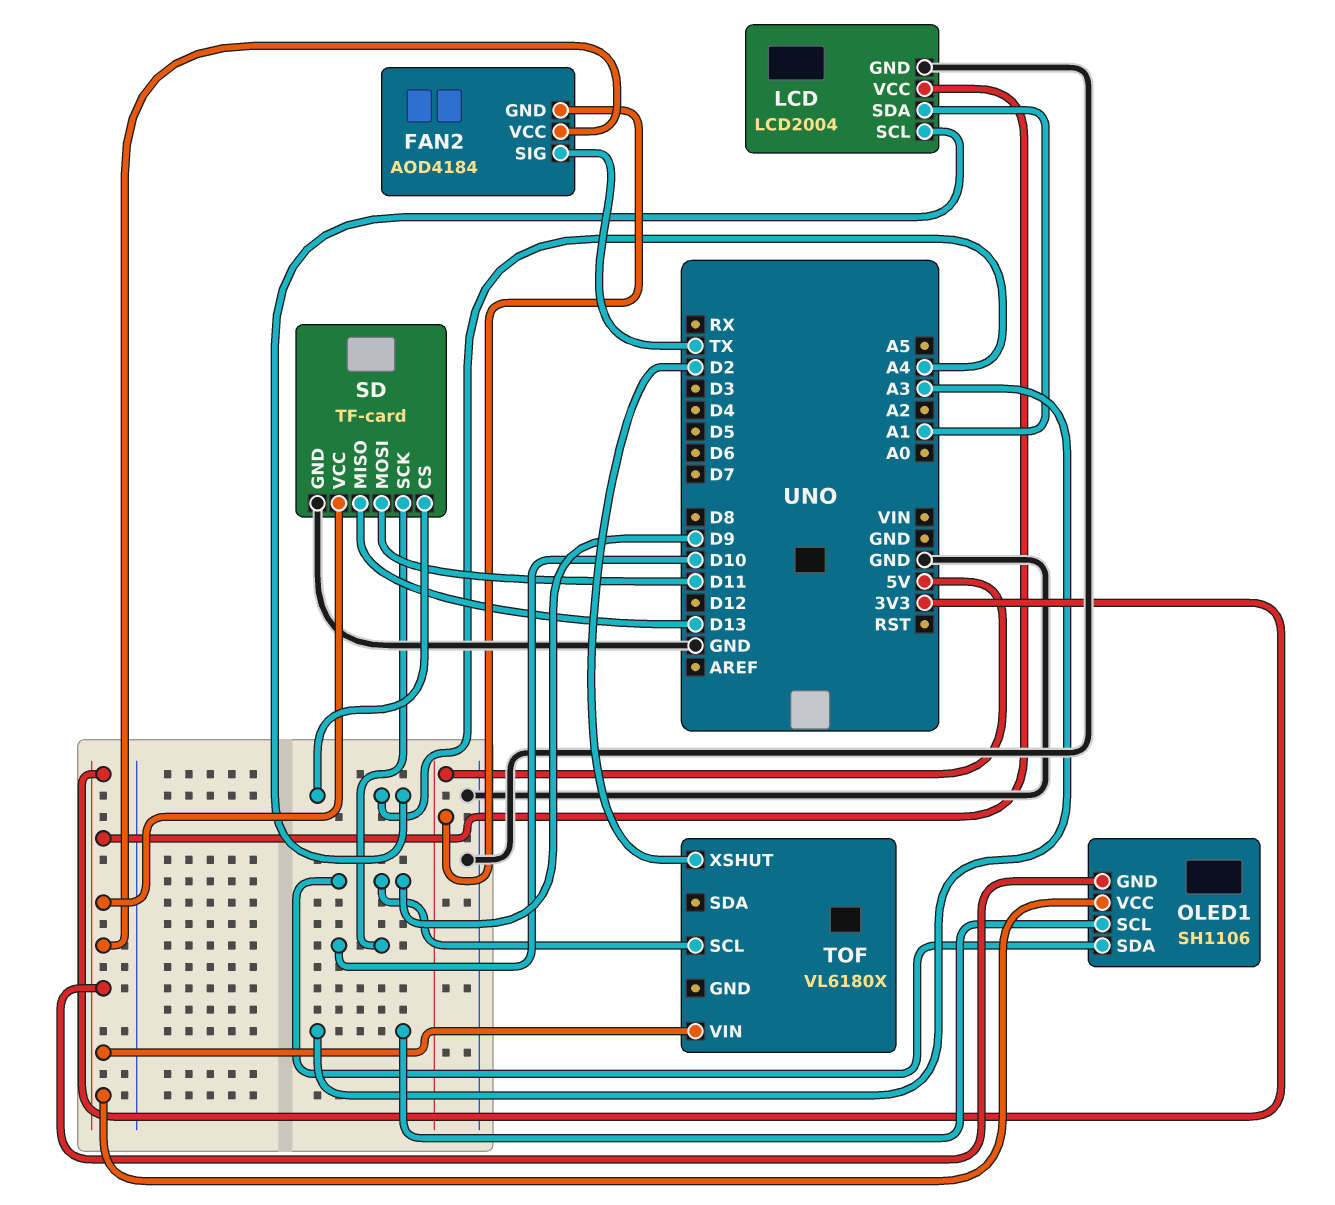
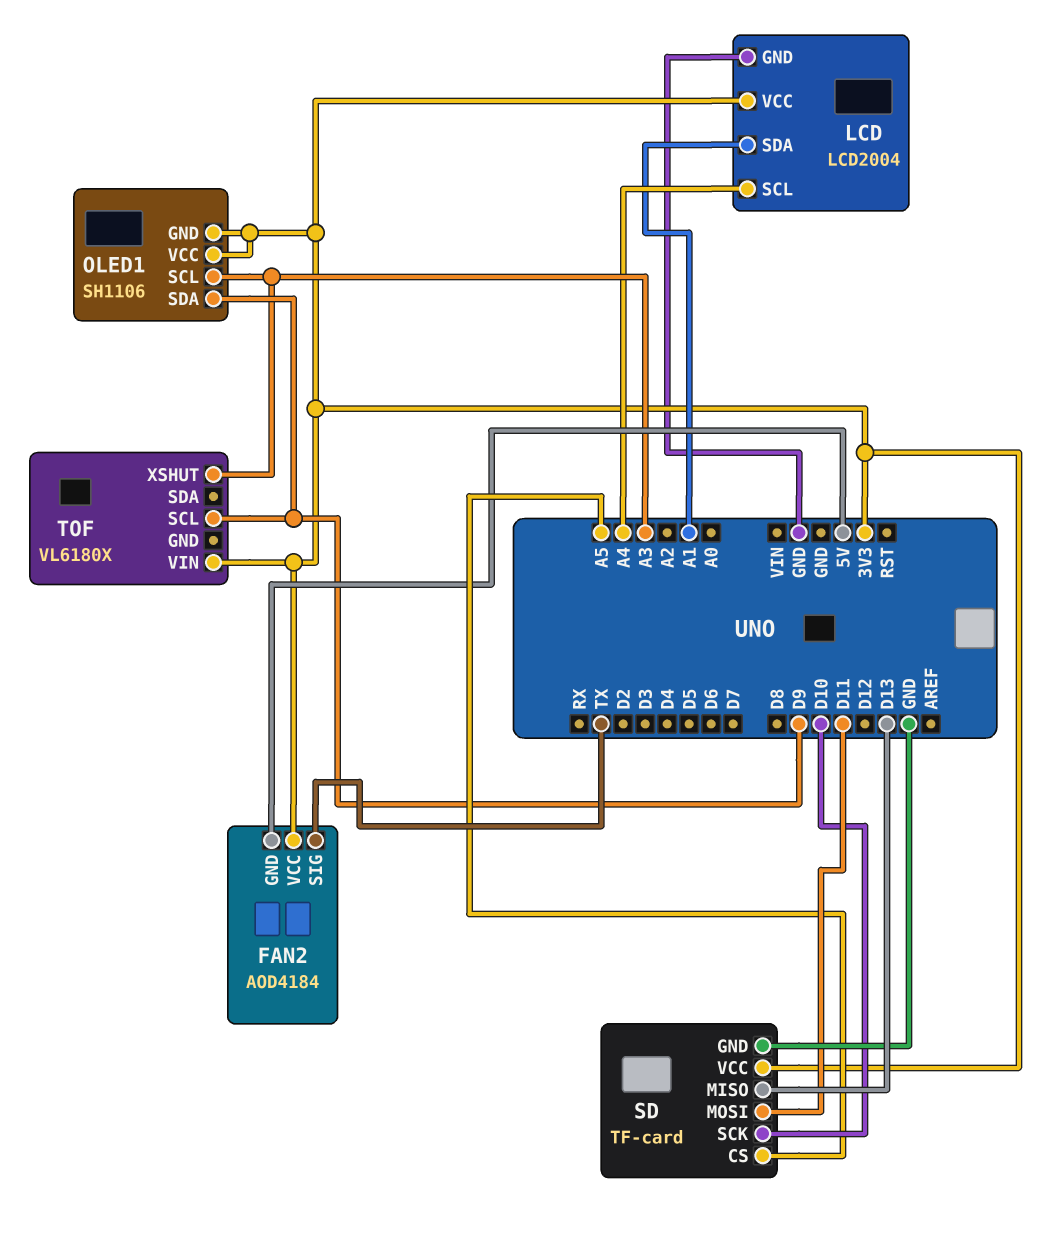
SD pin CS: A4 -> A5
TOF pin XSHUT: D2 -> A3

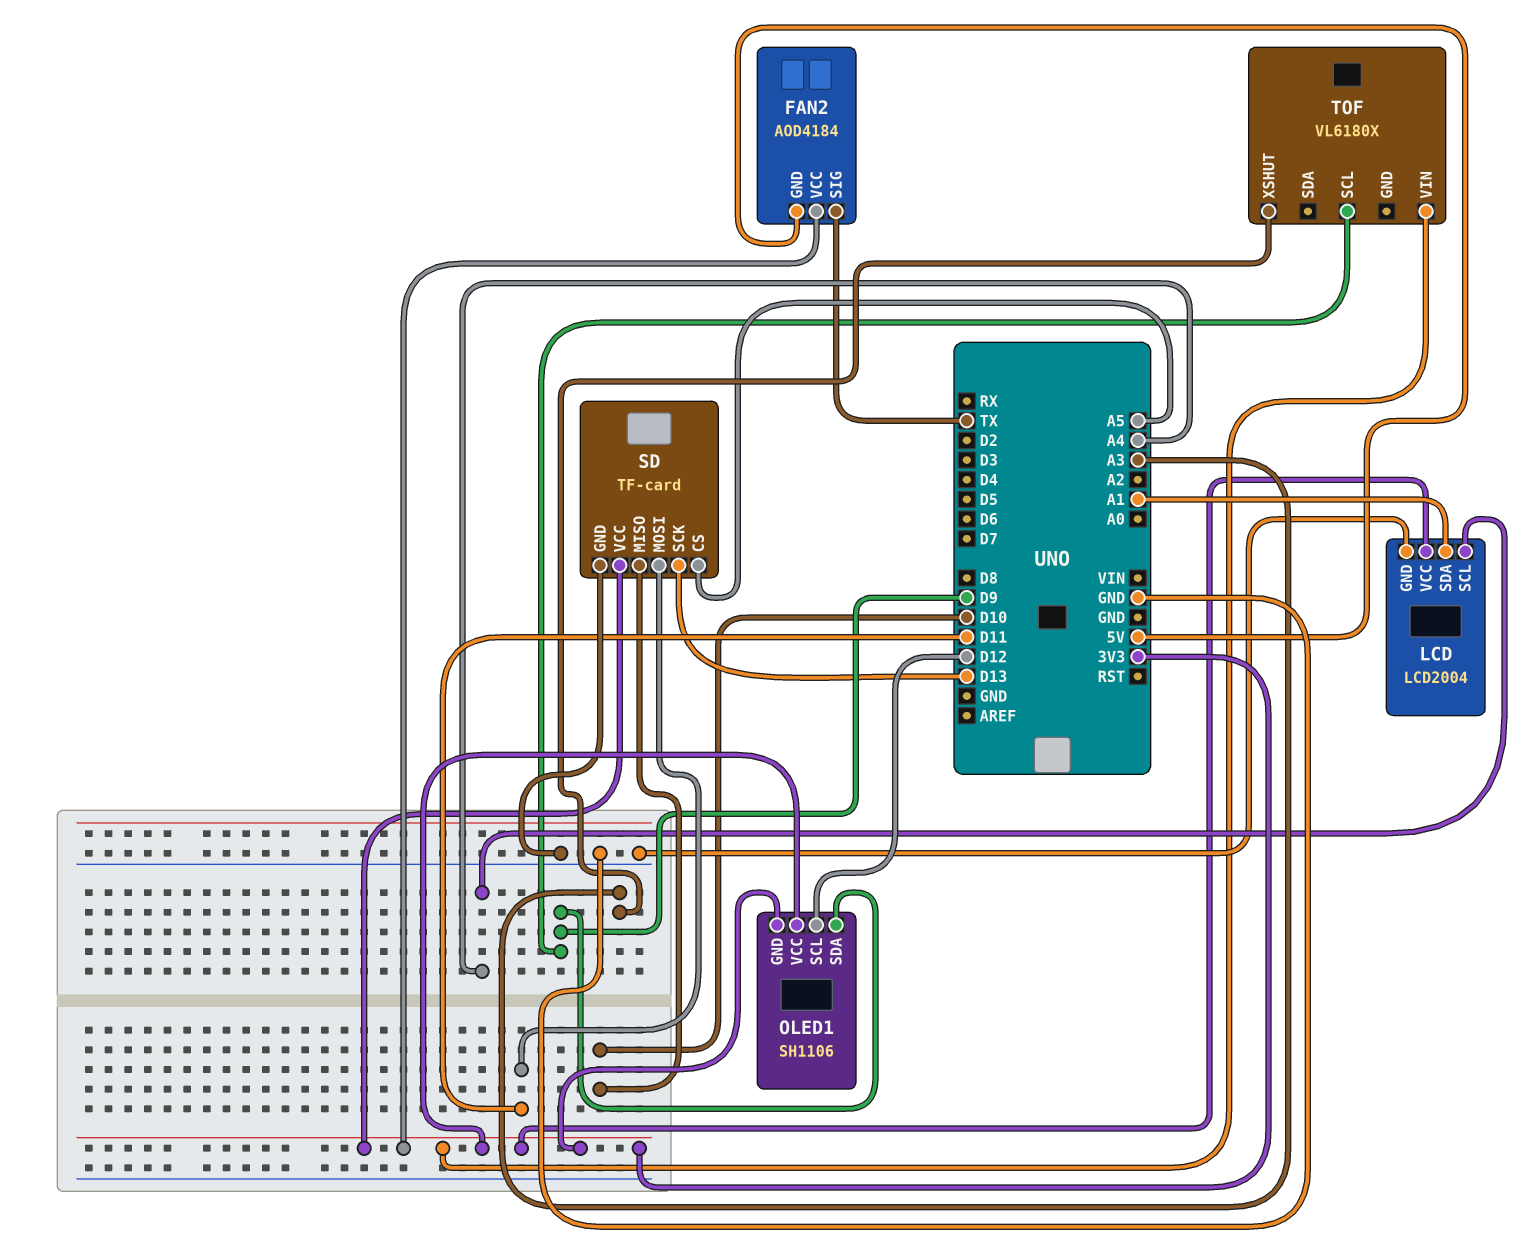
OLED1 pin SCL: A3 -> D12
SD pin MISO: D13 -> D10
SD pin SCK: D10 -> D13

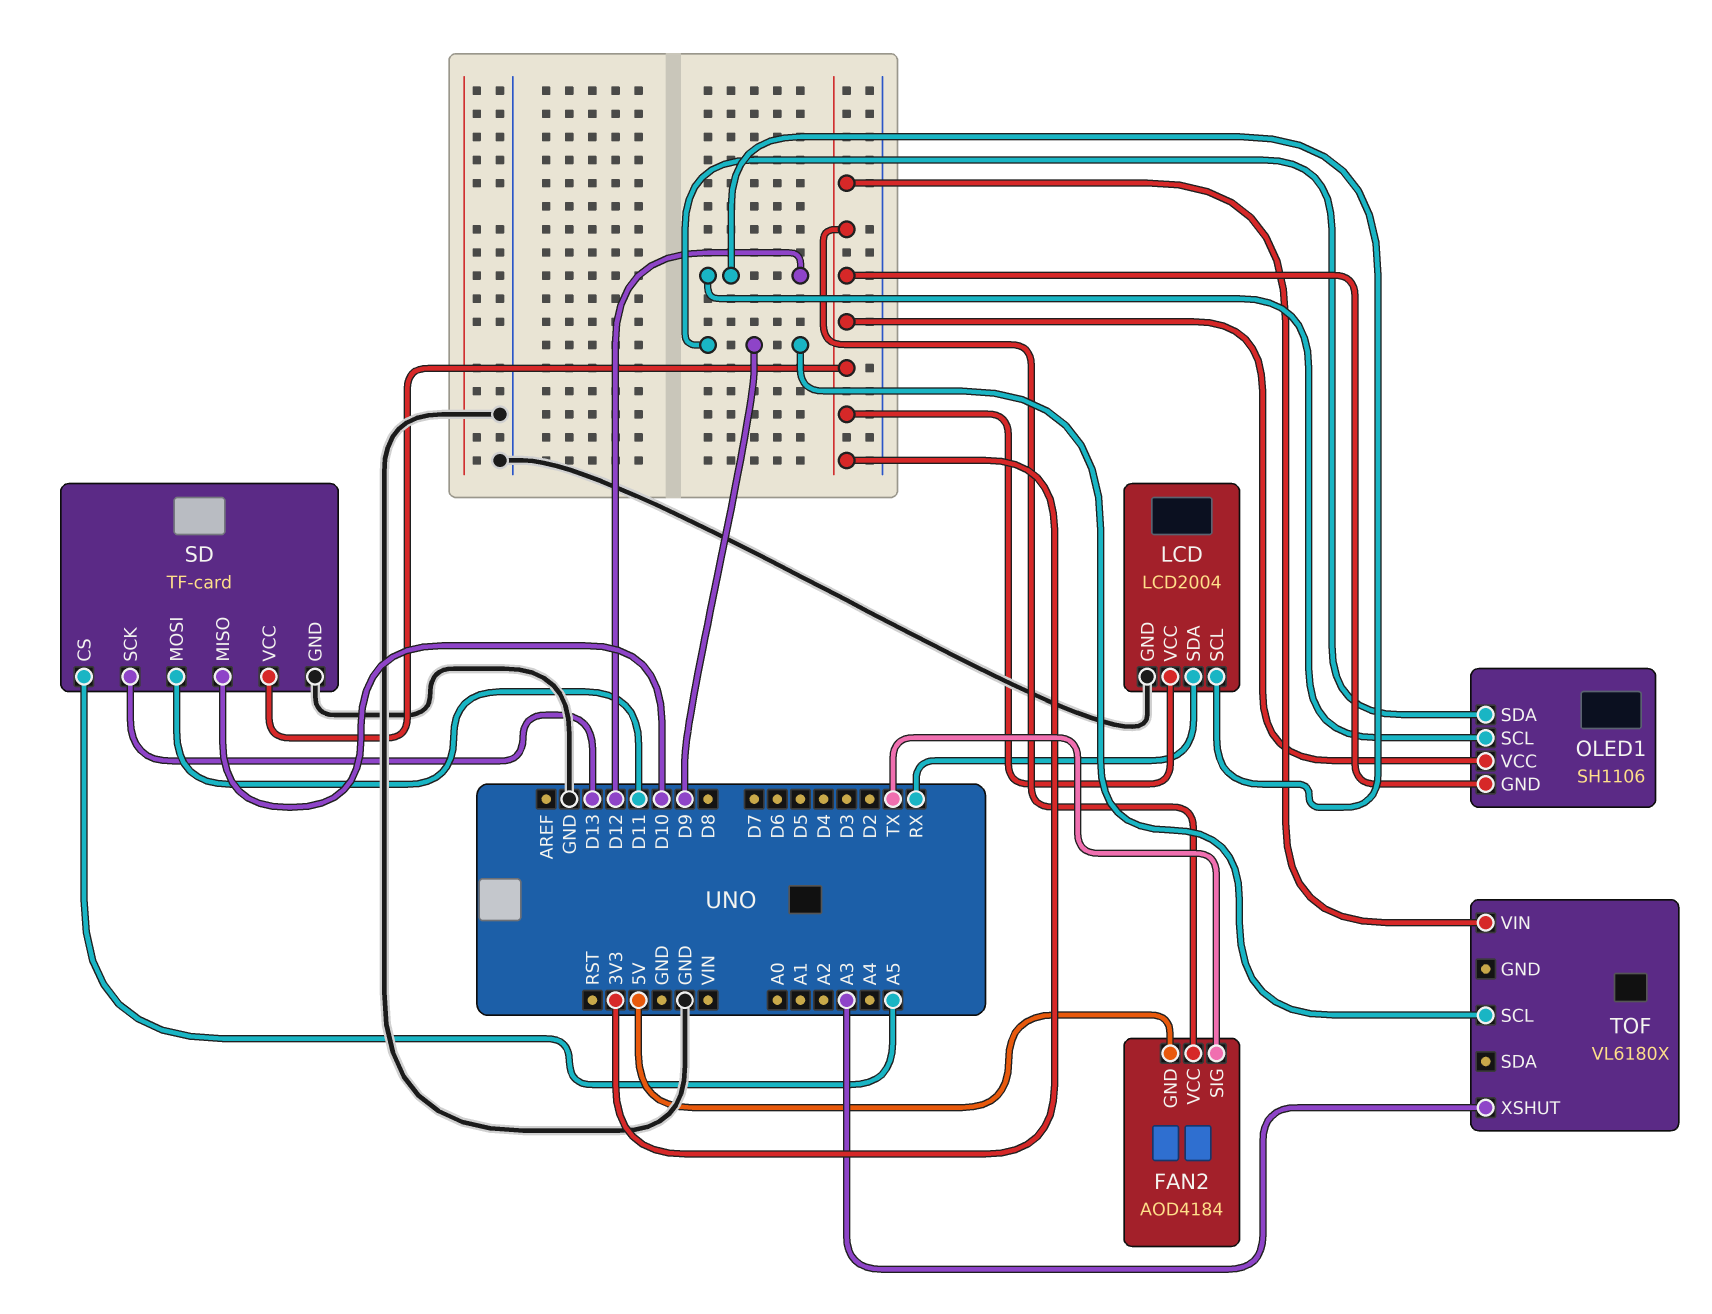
LCD pin SCL: A4 -> D12
LCD pin SDA: A1 -> RX

